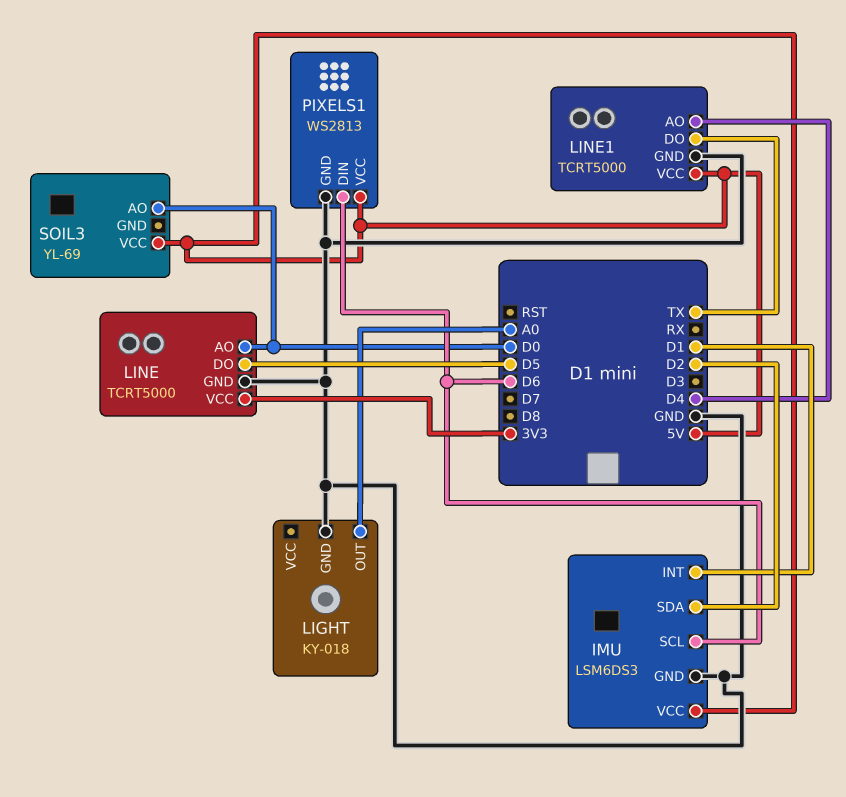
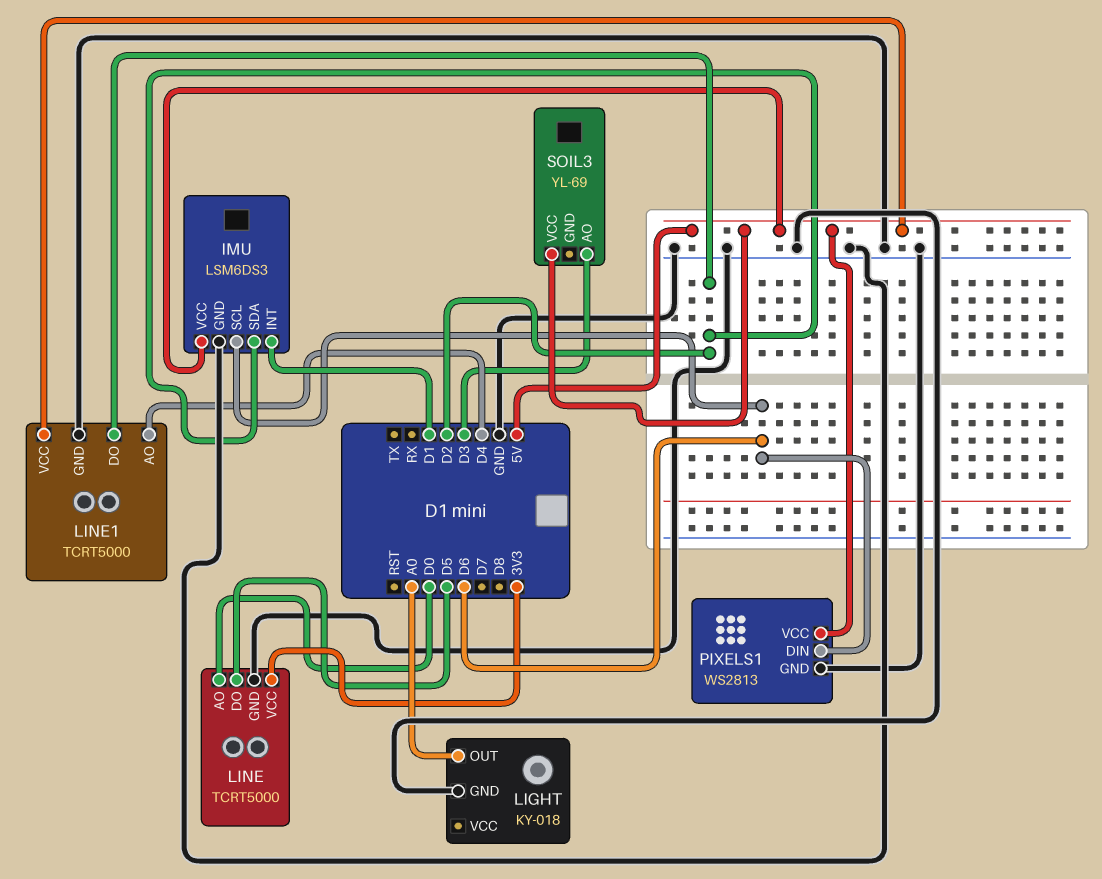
LINE1 pin DO: TX -> D2
SOIL3 pin AO: D0 -> D3

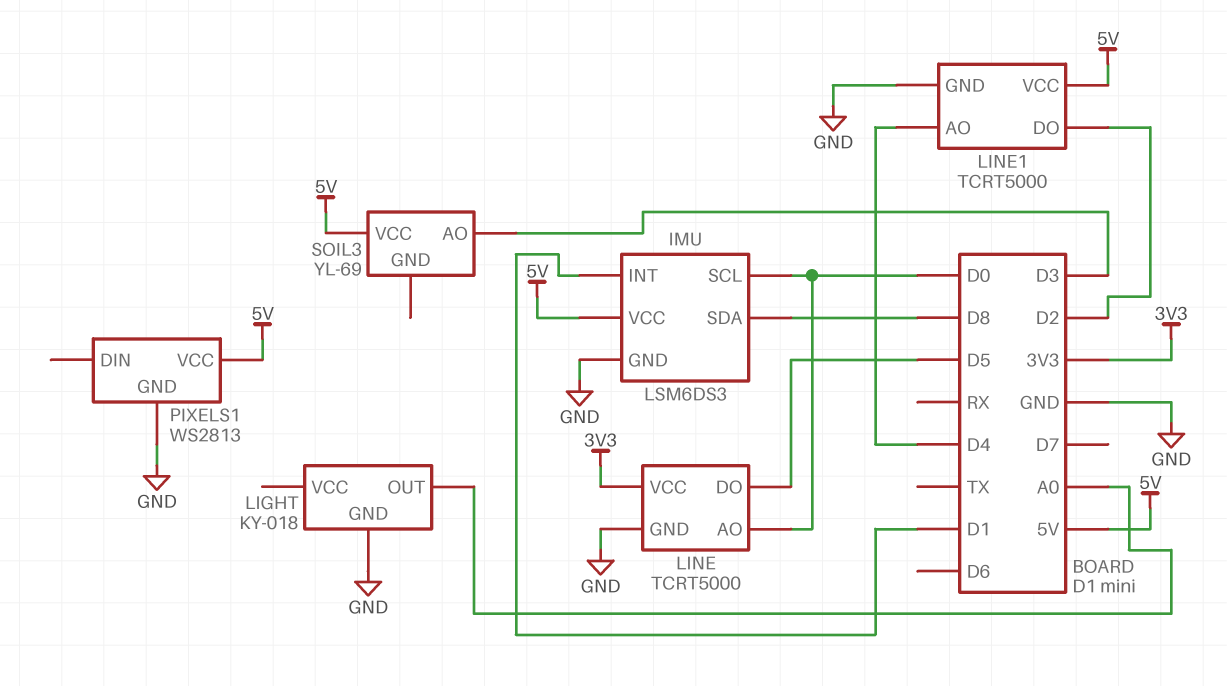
IMU pin SCL: D6 -> D0
IMU pin SDA: D2 -> D8
PIXELS1 pin DIN: D6 -> none

